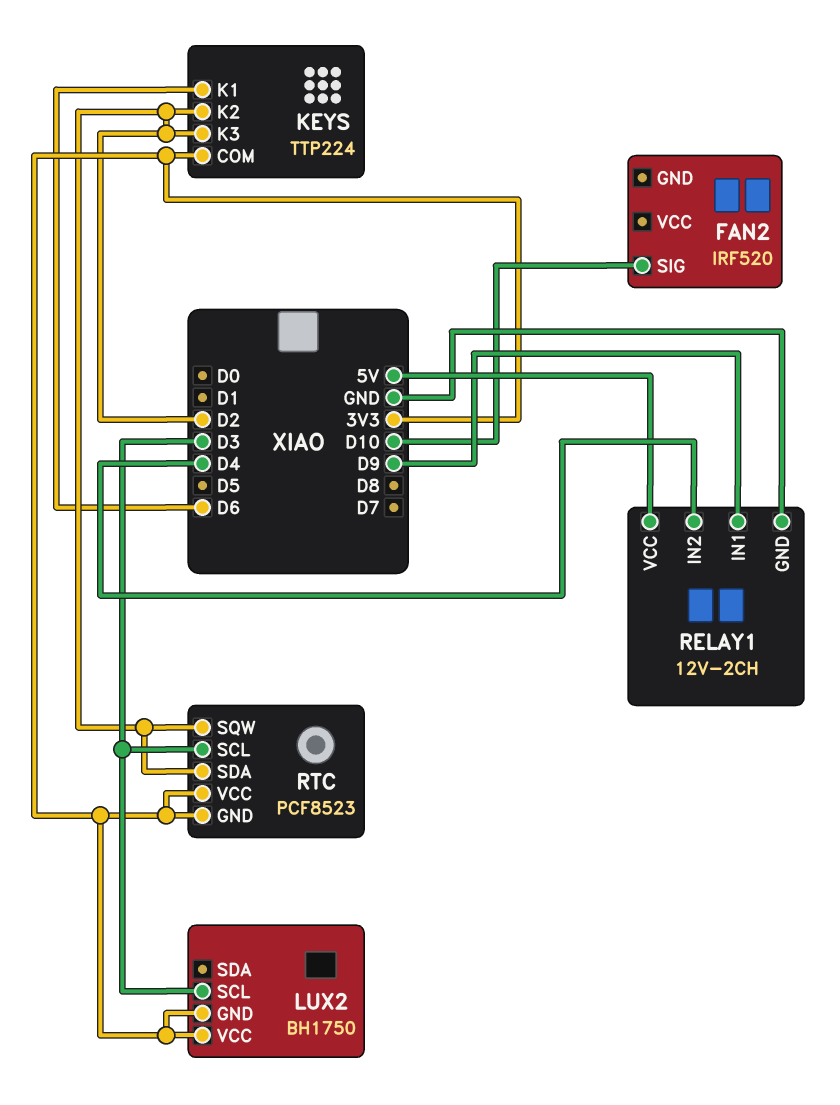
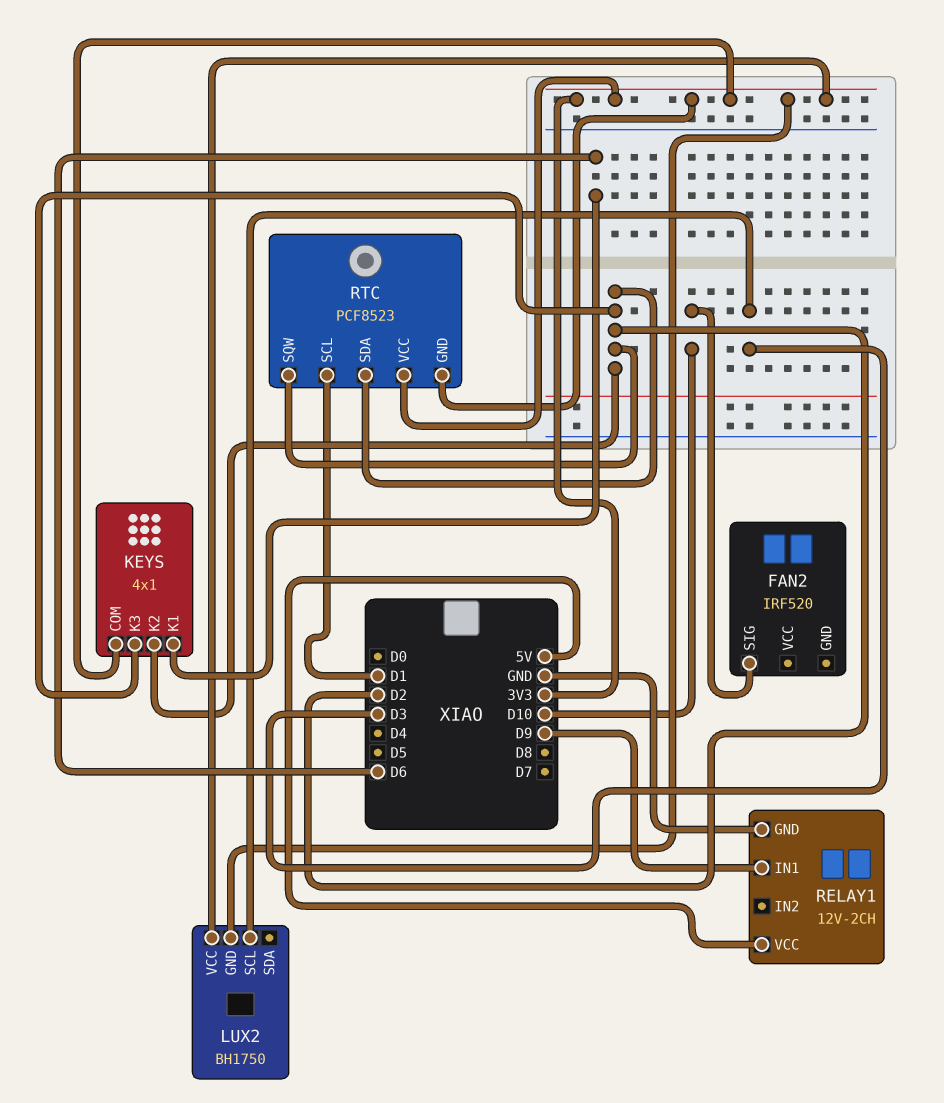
KEYS: TTP224 -> 4x1
RELAY1 pin IN2: D4 -> none
RTC pin SCL: D3 -> D1

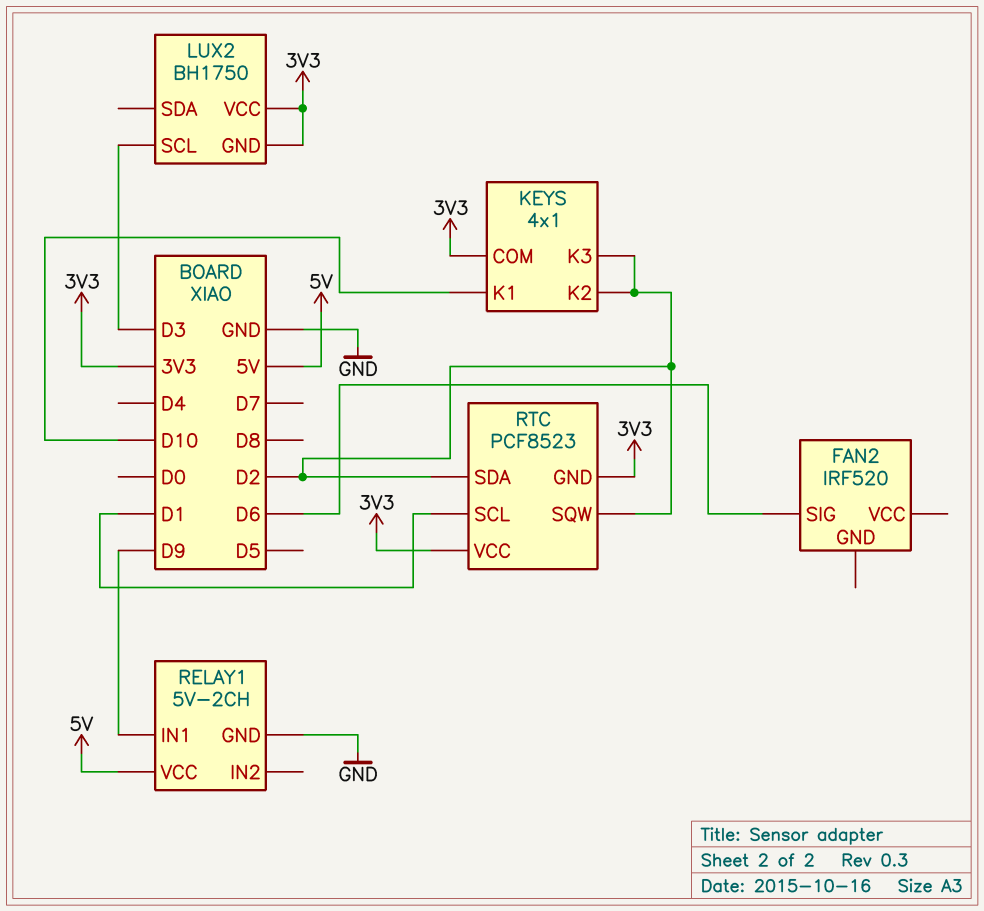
FAN2 pin SIG: D10 -> D6
KEYS pin K1: D6 -> D10
RELAY1: 12V-2CH -> 5V-2CH

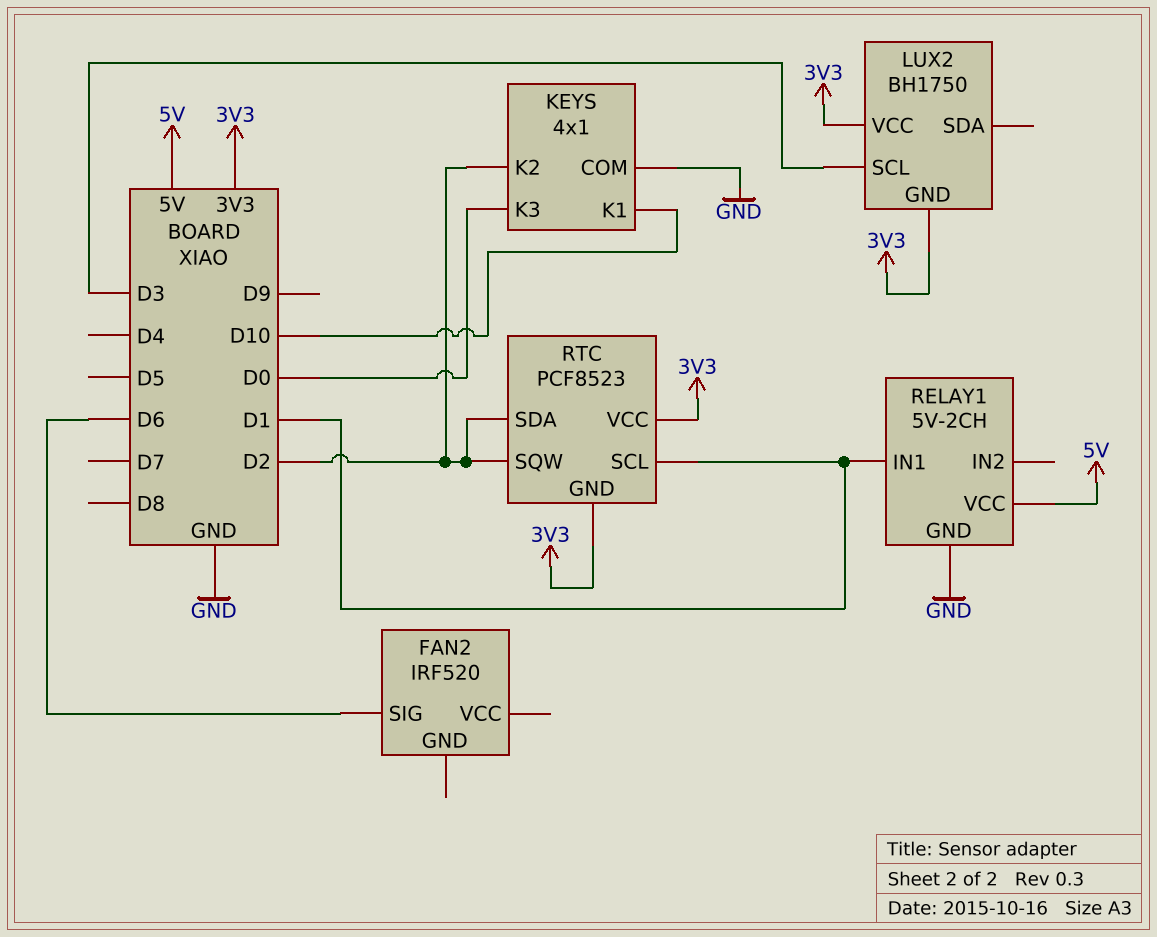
KEYS pin COM: 3V3 -> GND
KEYS pin K3: D2 -> D0
RELAY1 pin IN1: D9 -> D1

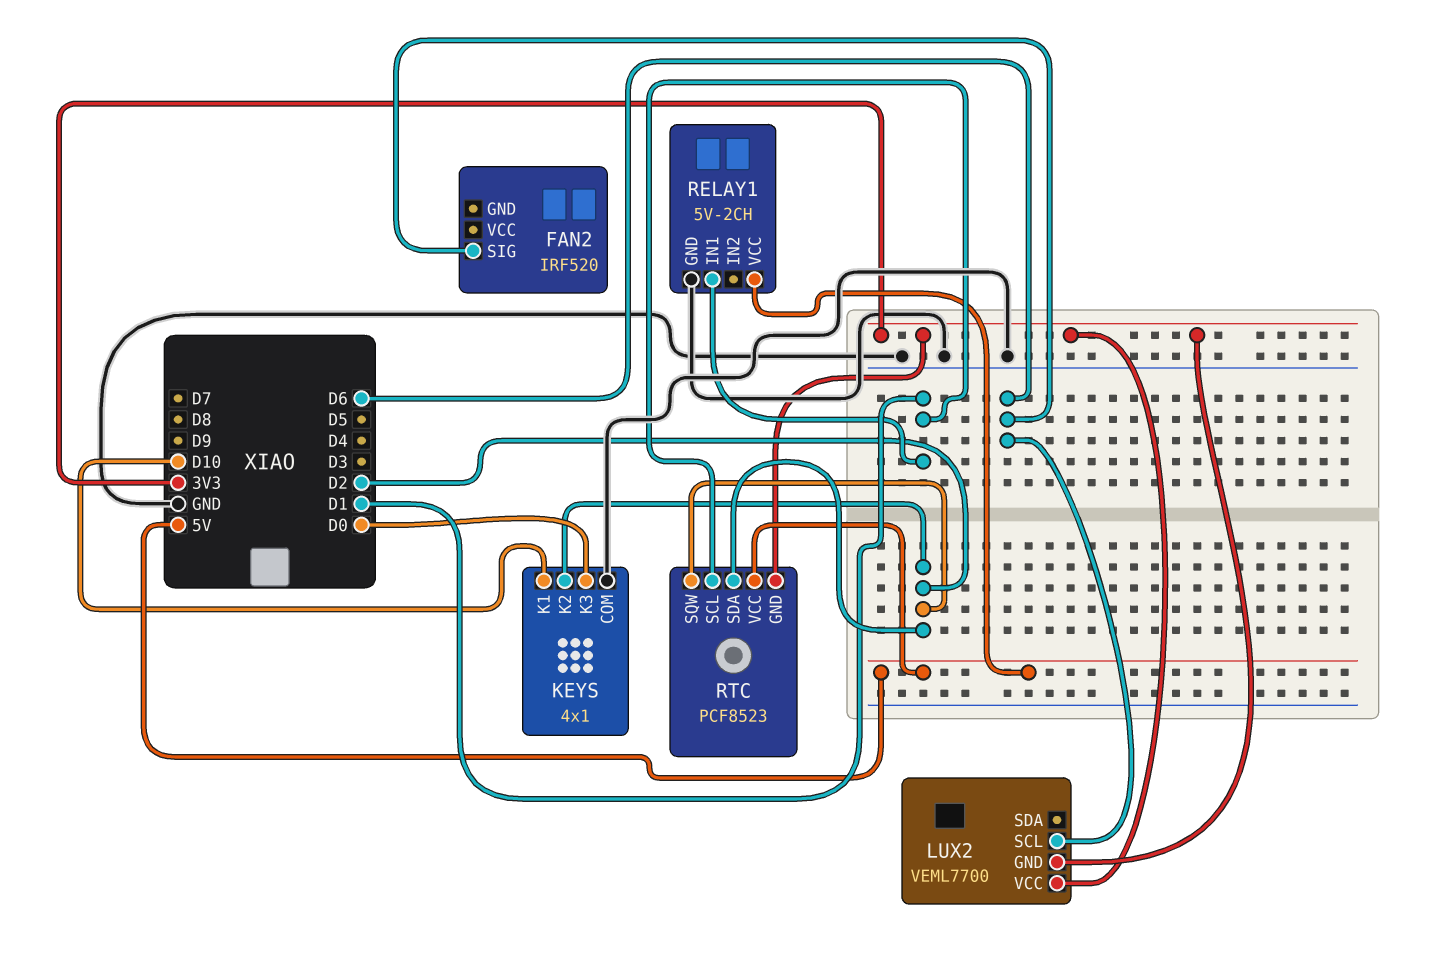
LUX2: BH1750 -> VEML7700
LUX2 pin SCL: D3 -> D6
RTC pin VCC: 3V3 -> 5V

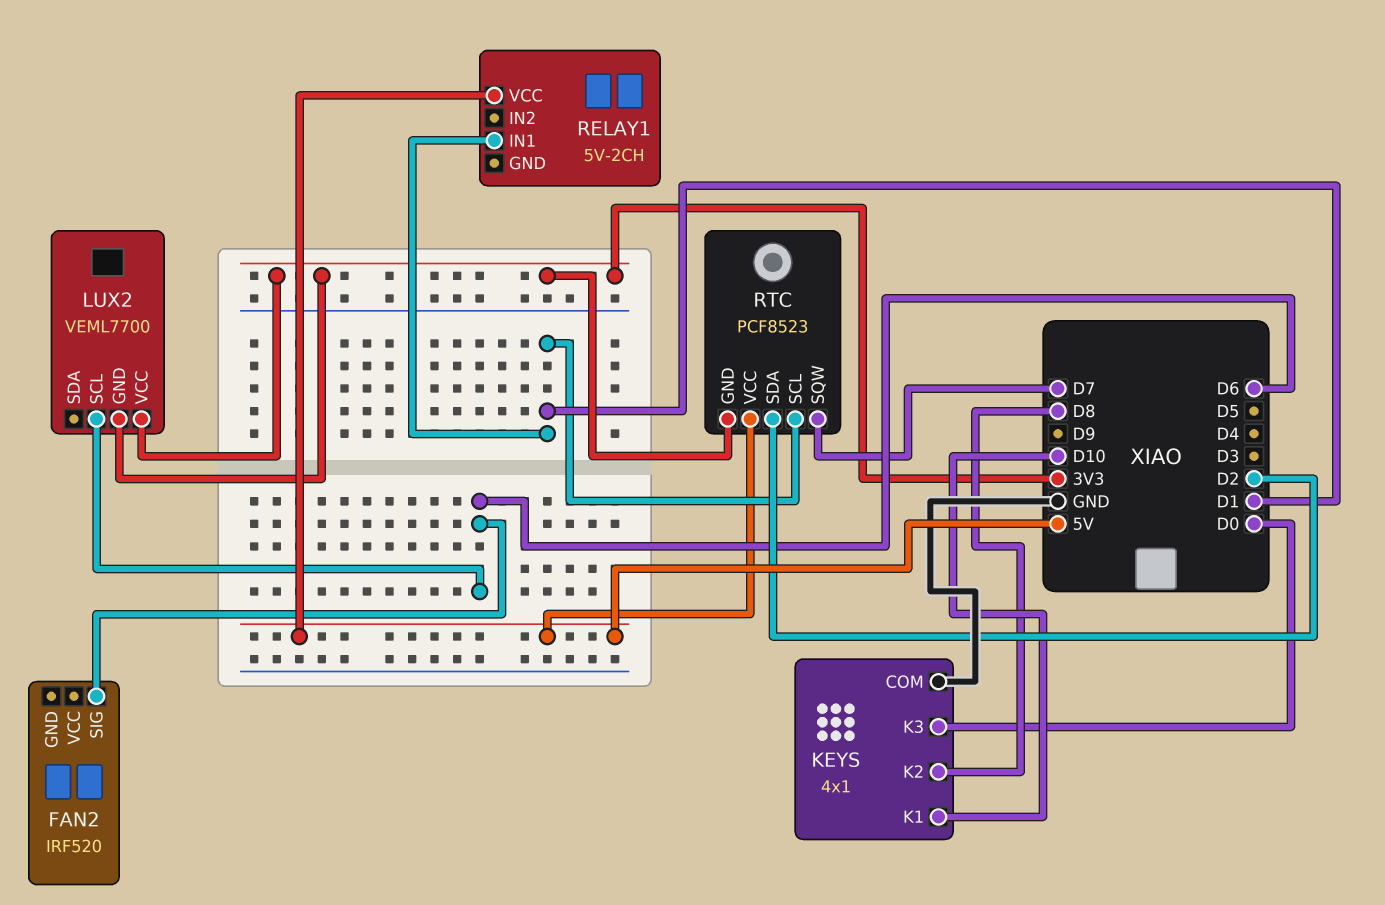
KEYS pin K2: D2 -> D8
RELAY1 pin GND: GND -> none
RTC pin SQW: D2 -> D7

